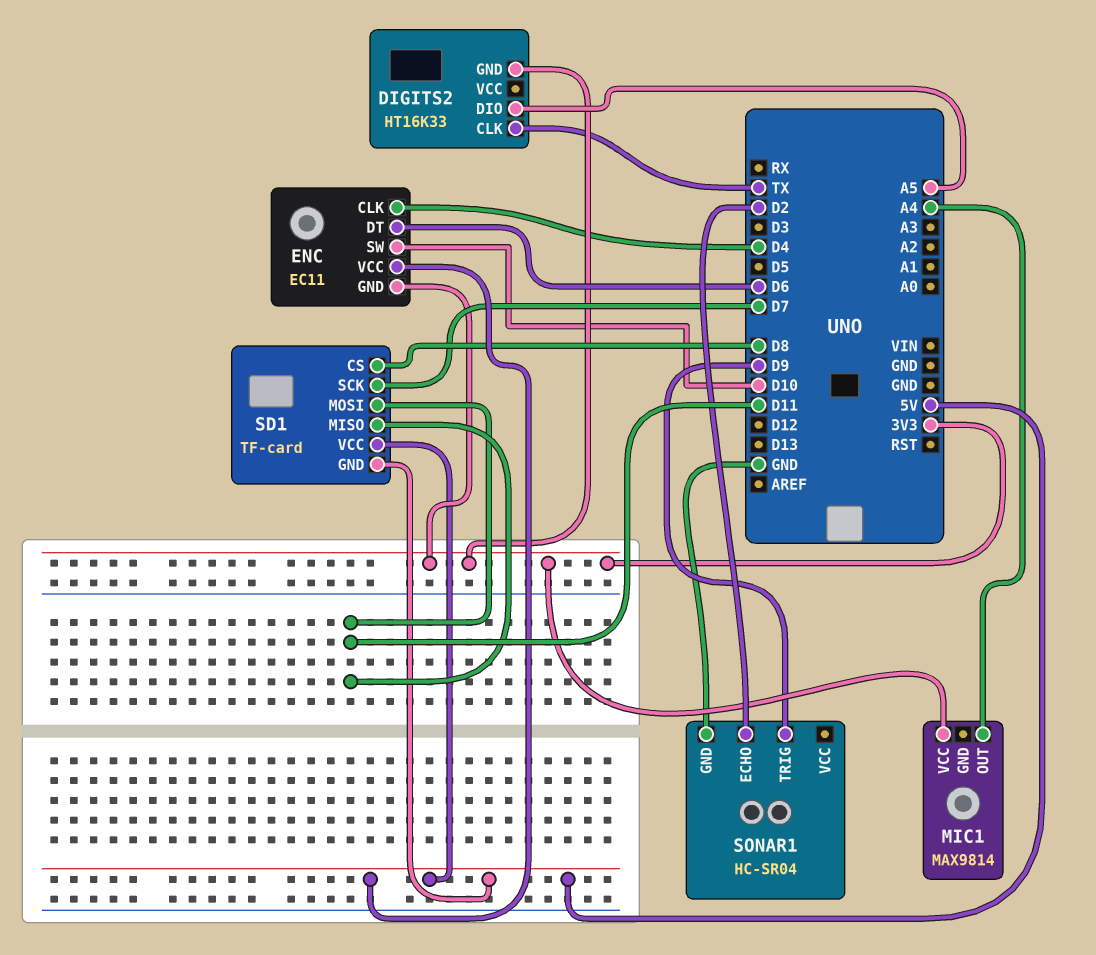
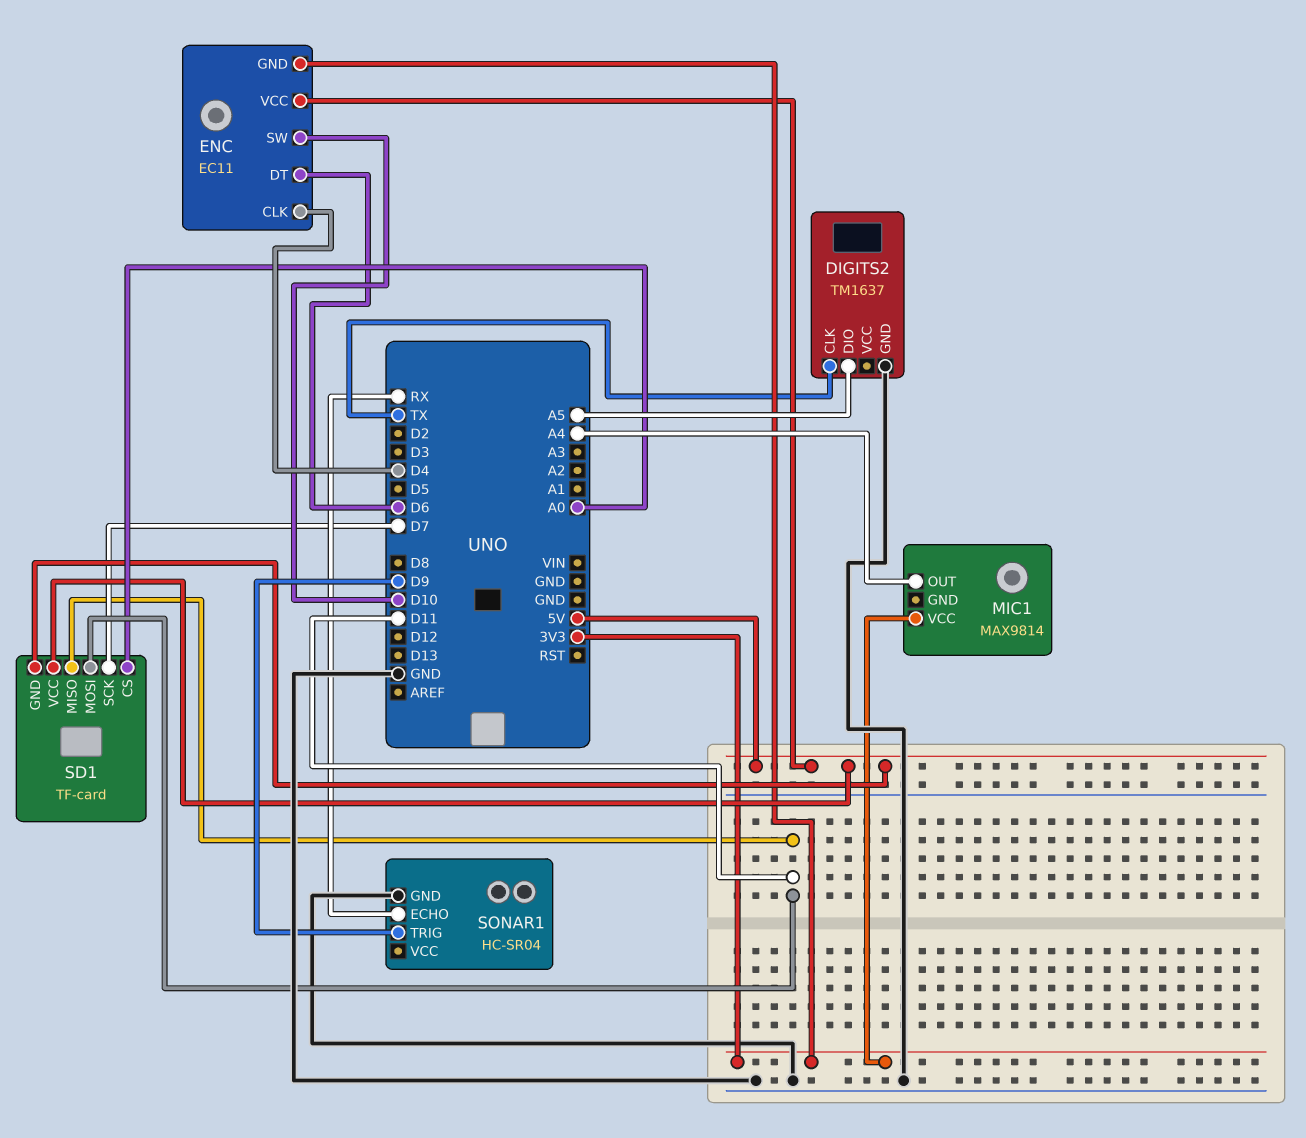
DIGITS2: HT16K33 -> TM1637
DIGITS2 pin GND: 3V3 -> GND
SD1 pin CS: D8 -> A0
SONAR1 pin ECHO: D2 -> RX

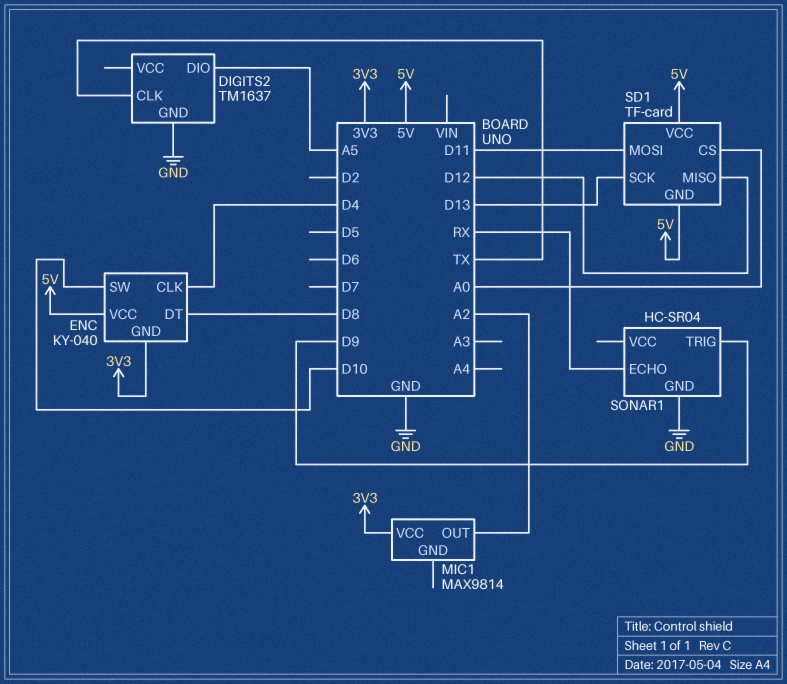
ENC: EC11 -> KY-040
ENC pin DT: D6 -> D8
MIC1 pin OUT: A4 -> A2
SD1 pin MISO: D11 -> D12
SD1 pin SCK: D7 -> D13

